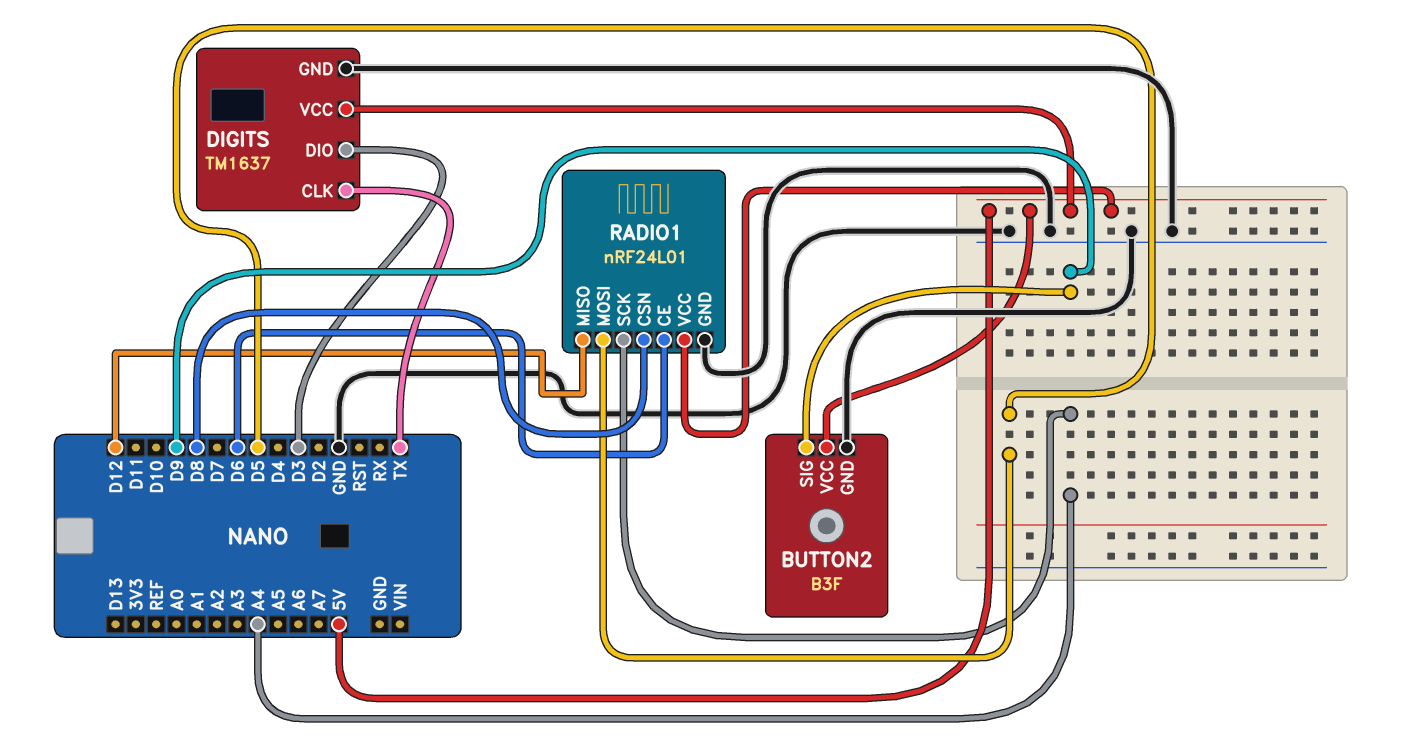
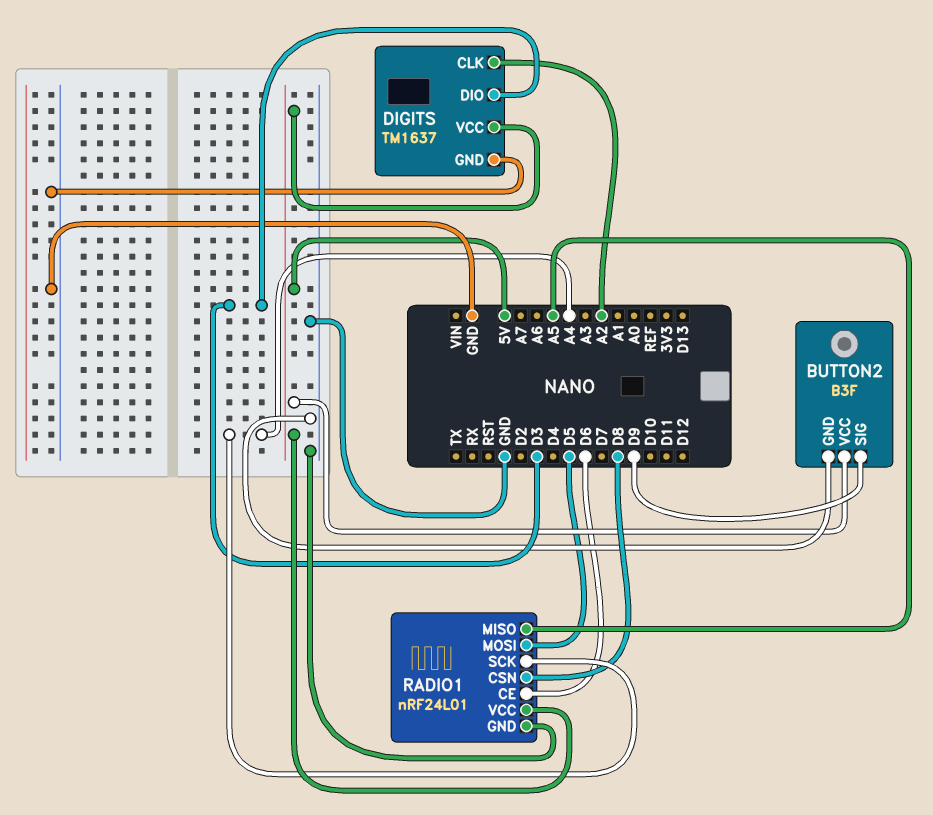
DIGITS pin CLK: TX -> A2
RADIO1 pin MISO: D12 -> A5

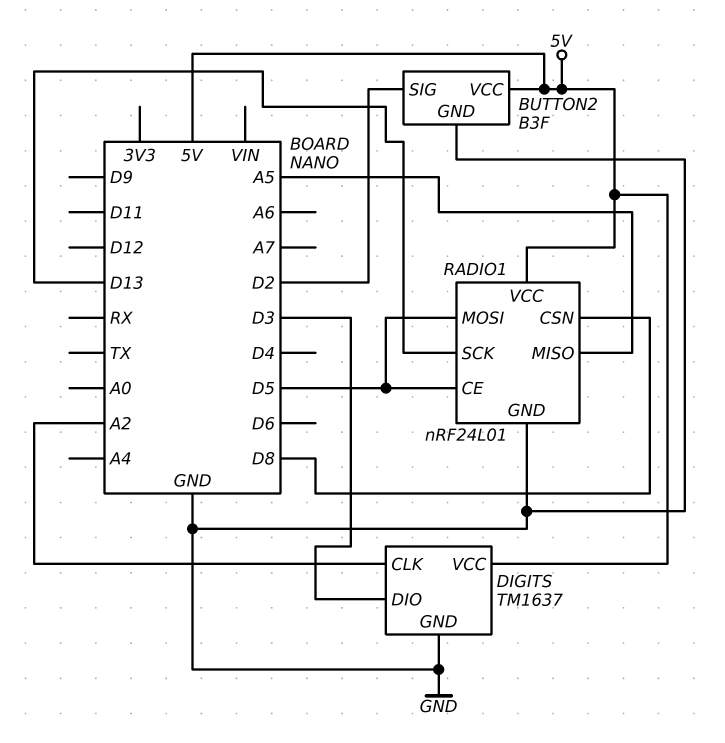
BUTTON2 pin SIG: D9 -> D2
RADIO1 pin CE: D6 -> D5
RADIO1 pin SCK: A4 -> D13

